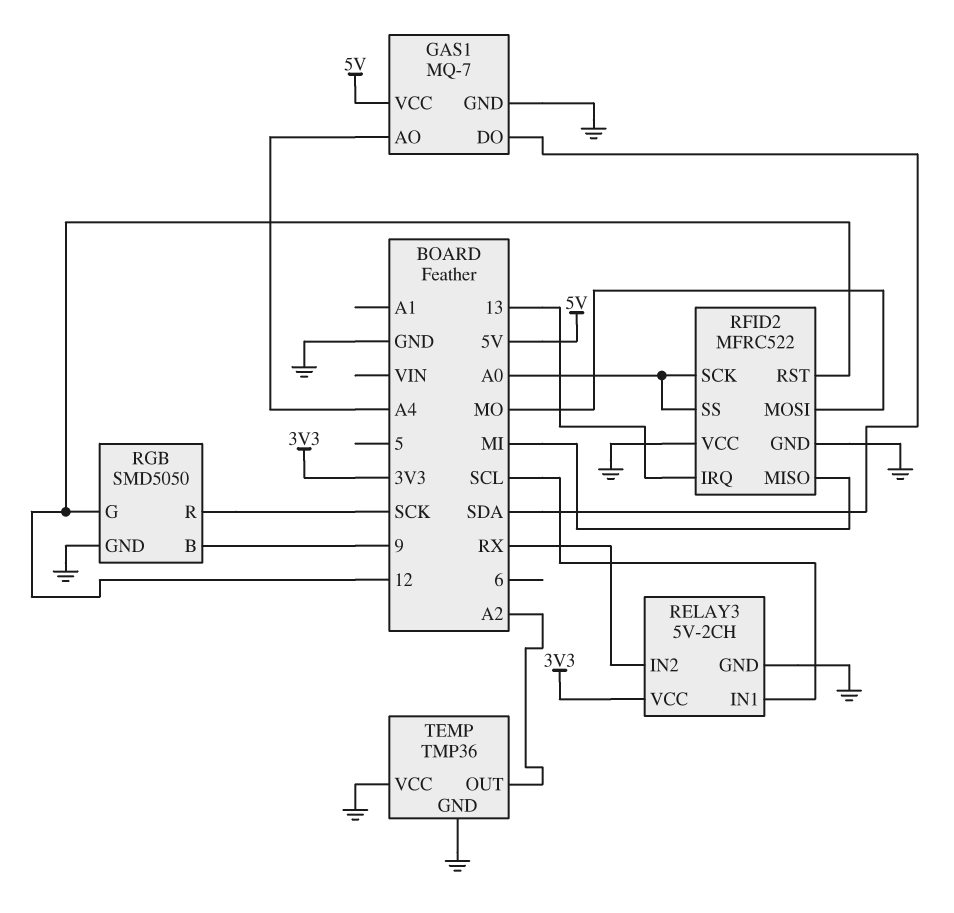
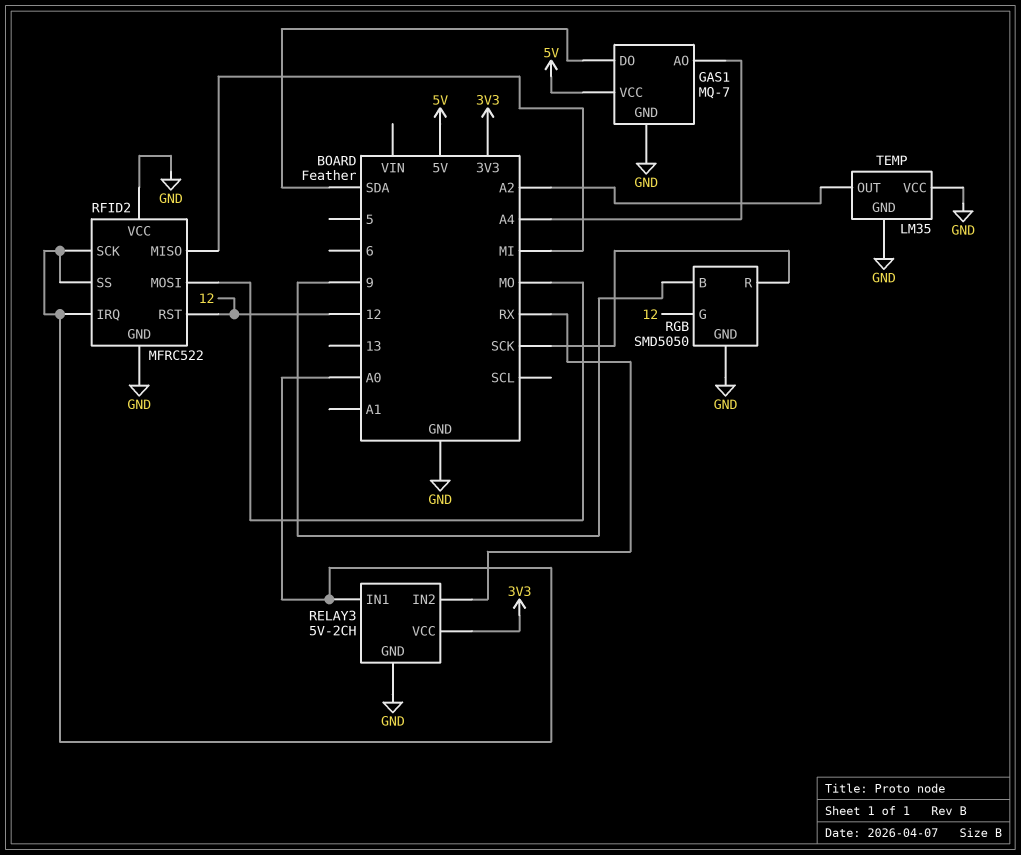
RELAY3 pin IN1: SCL -> A0
RFID2 pin IRQ: 13 -> A0
TEMP: TMP36 -> LM35

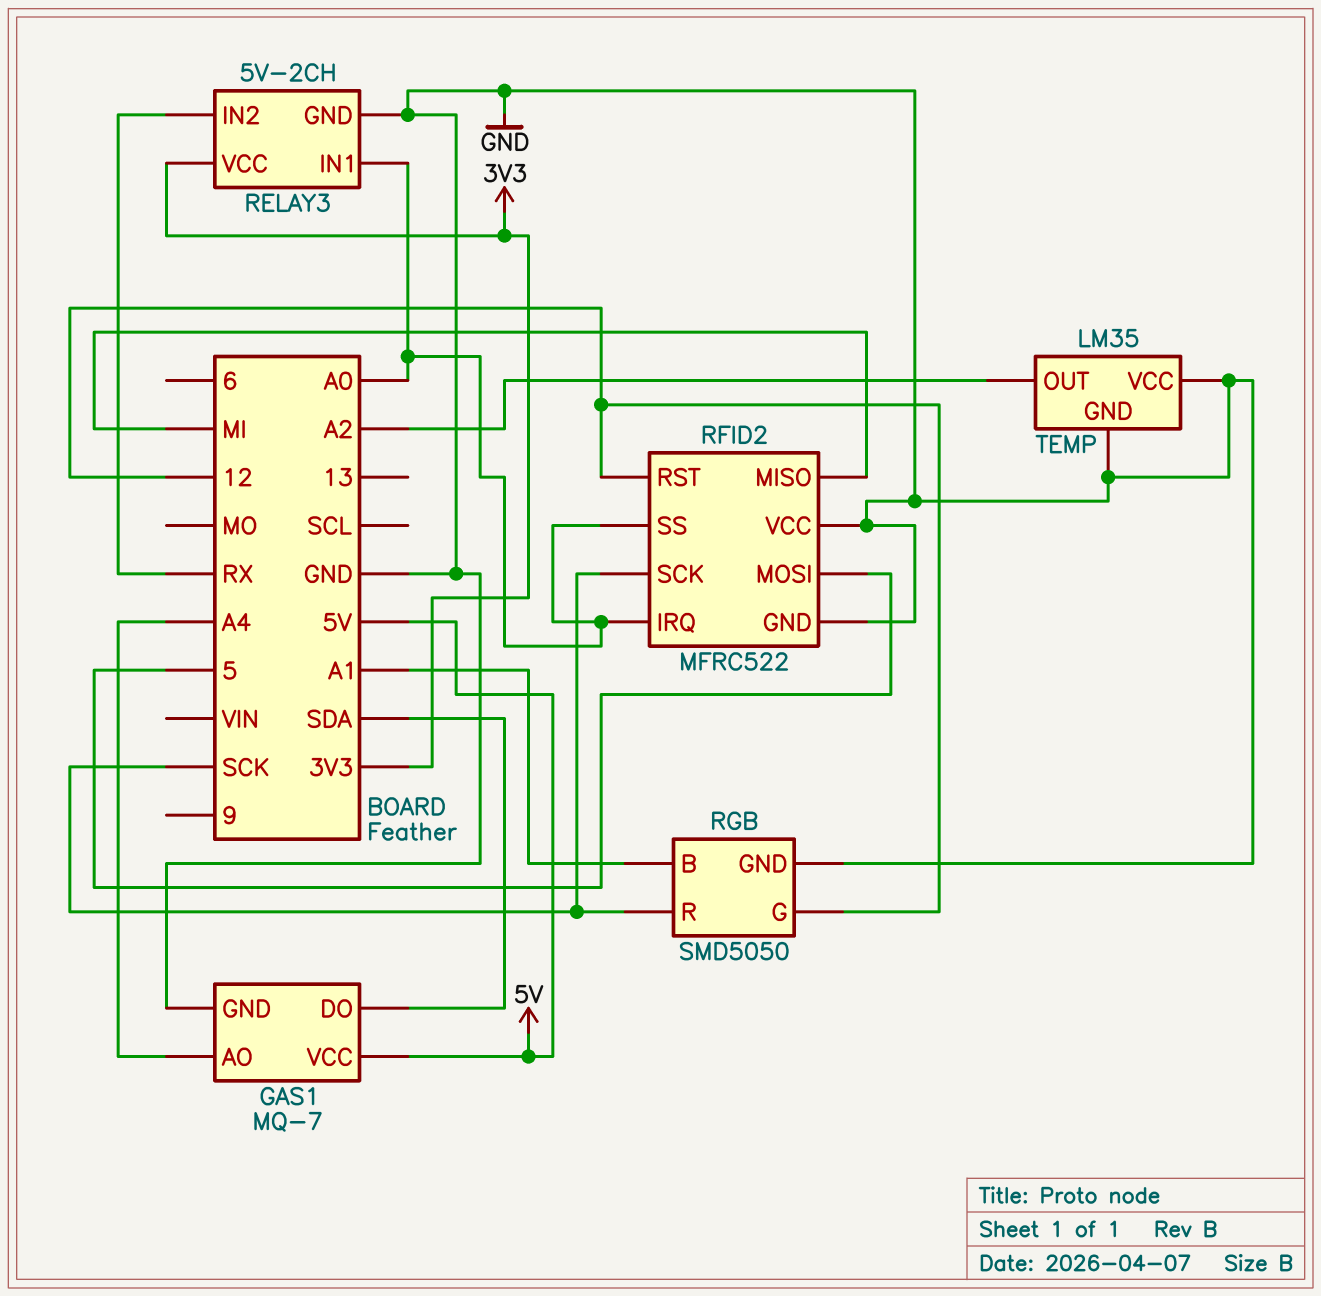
RFID2 pin MOSI: MO -> 5
RFID2 pin SCK: A0 -> SCK
RGB pin B: 9 -> A1

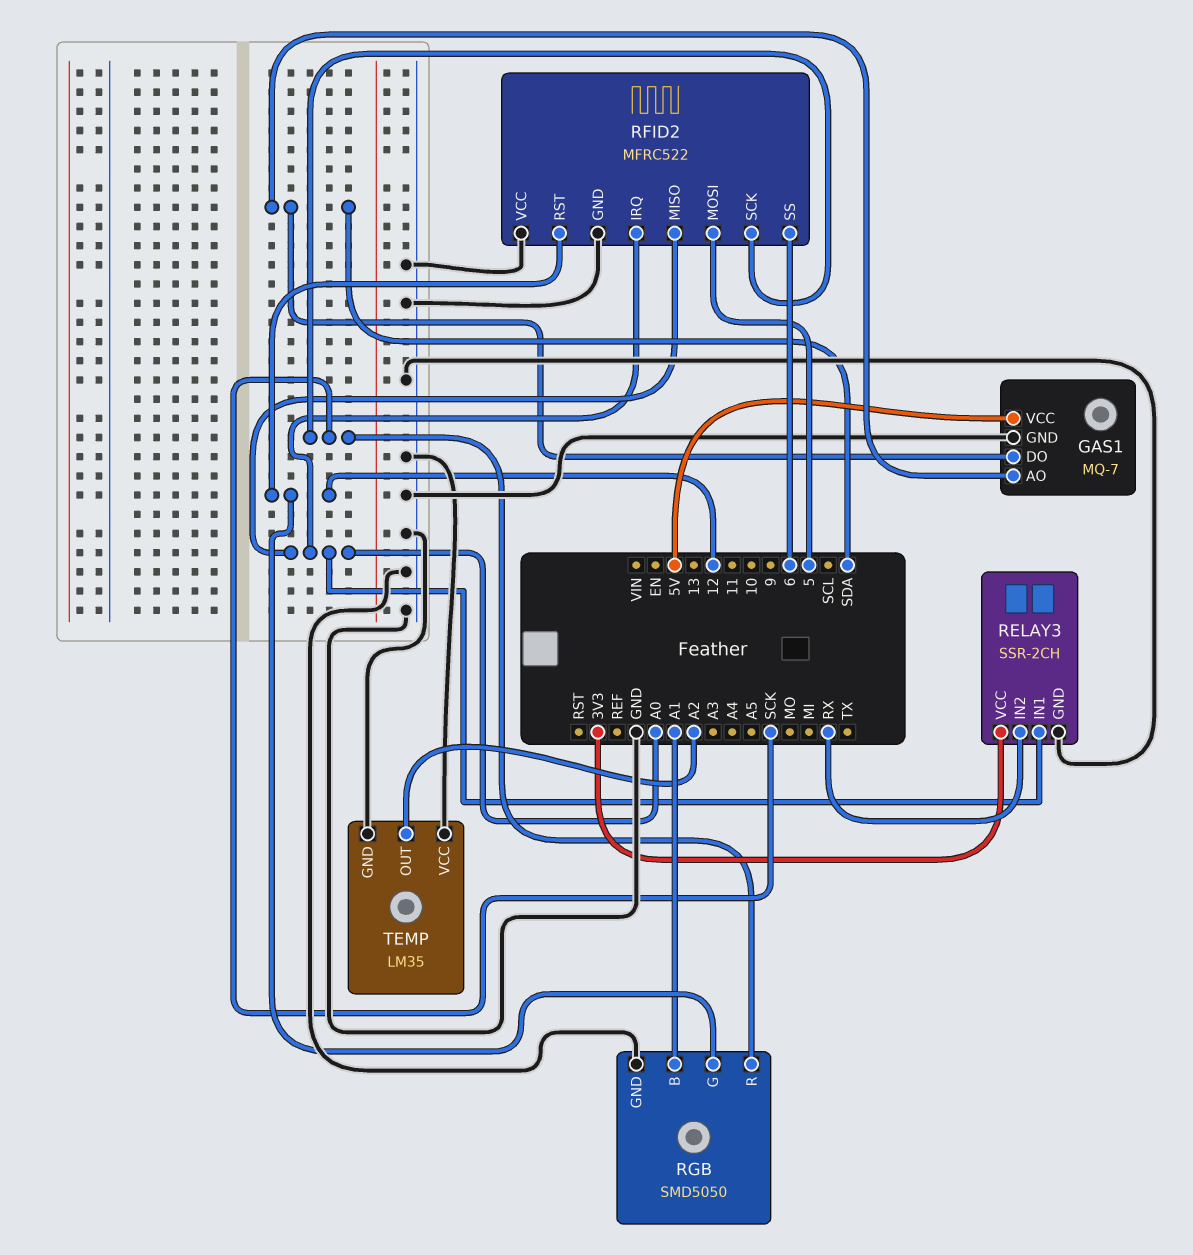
GAS1 pin AO: A4 -> SDA
RELAY3: 5V-2CH -> SSR-2CH
RFID2 pin MISO: MI -> A0
RFID2 pin SS: A0 -> 6

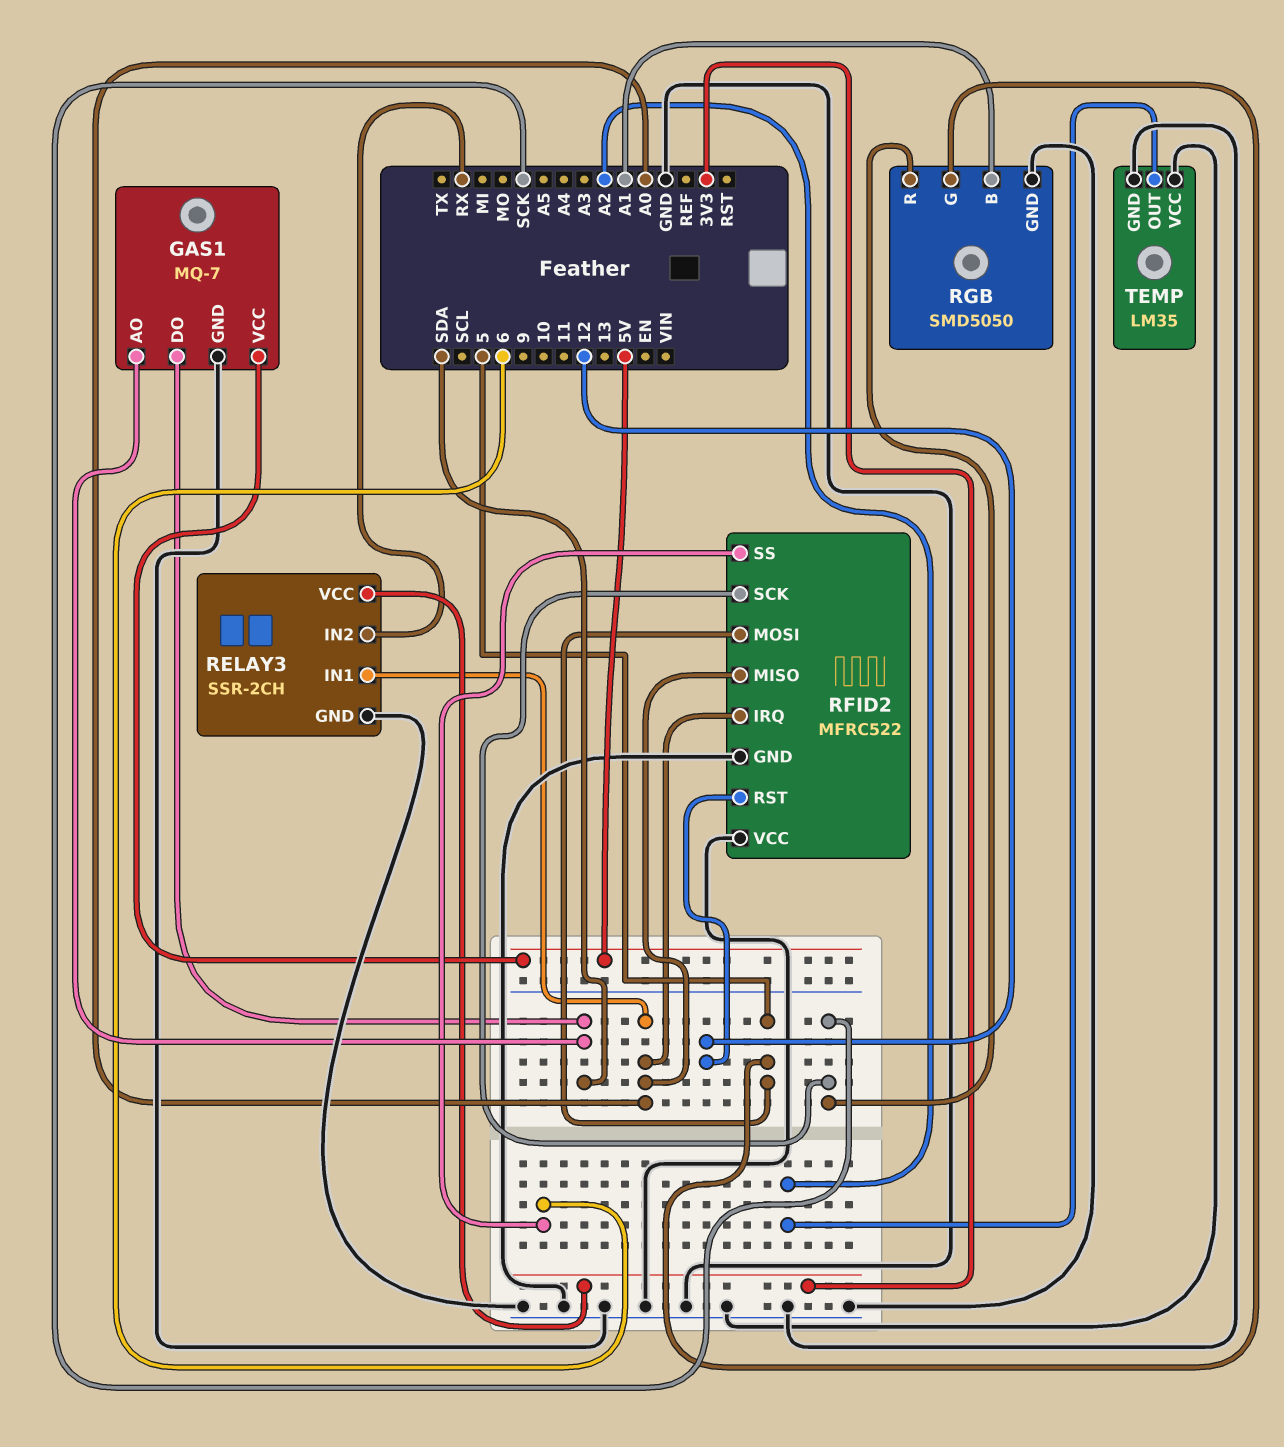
RGB pin G: 12 -> 5

